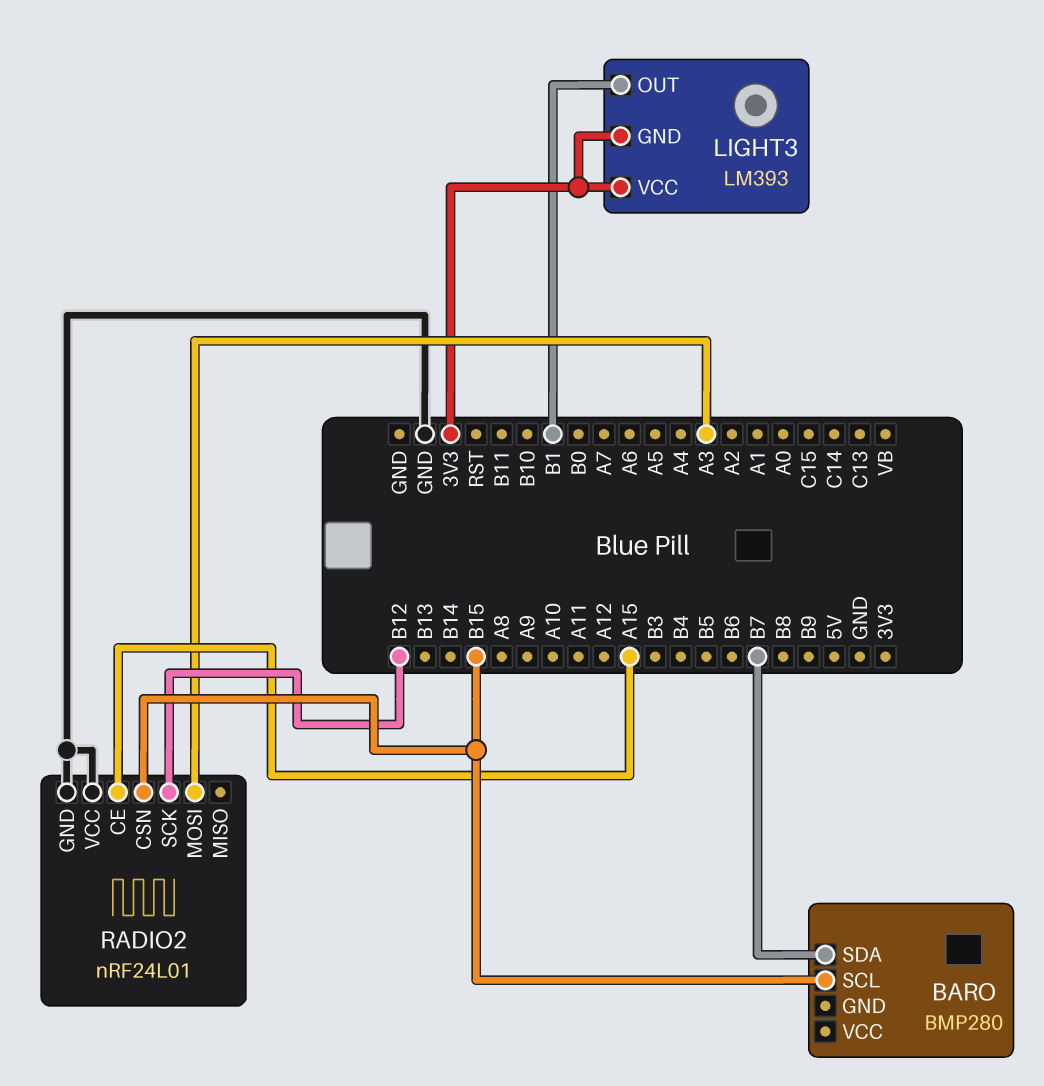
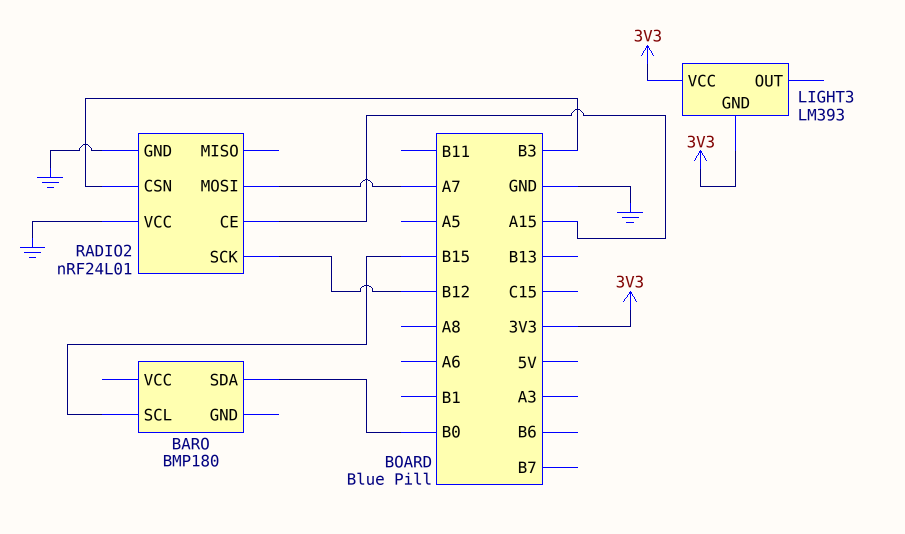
BARO: BMP280 -> BMP180
BARO pin SDA: B7 -> B0
LIGHT3 pin OUT: B1 -> none
RADIO2 pin CSN: B15 -> B3
RADIO2 pin MOSI: A3 -> A7

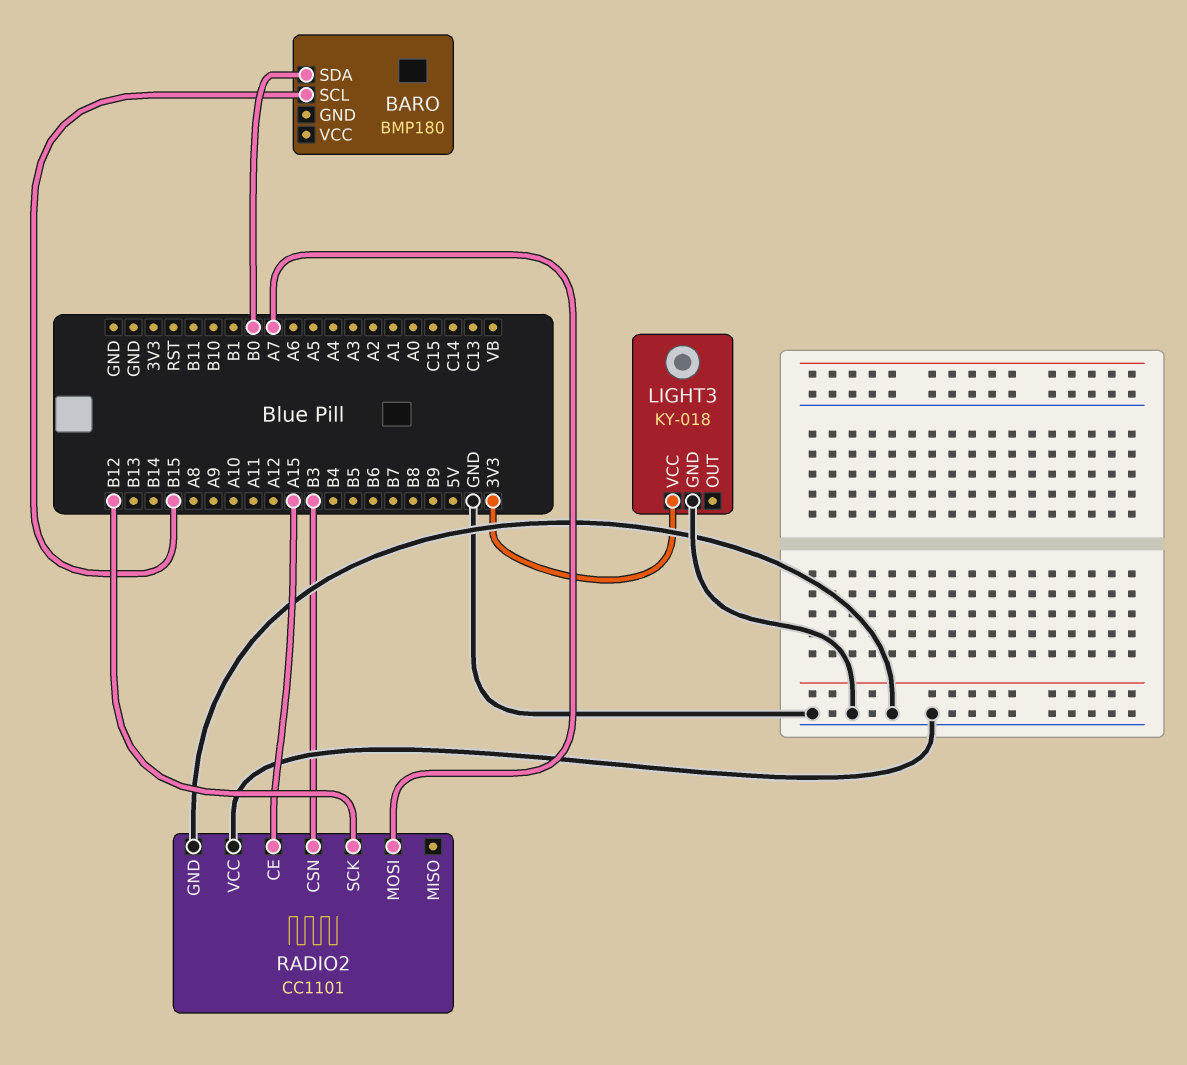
LIGHT3: LM393 -> KY-018
LIGHT3 pin GND: 3V3 -> GND
RADIO2: nRF24L01 -> CC1101

